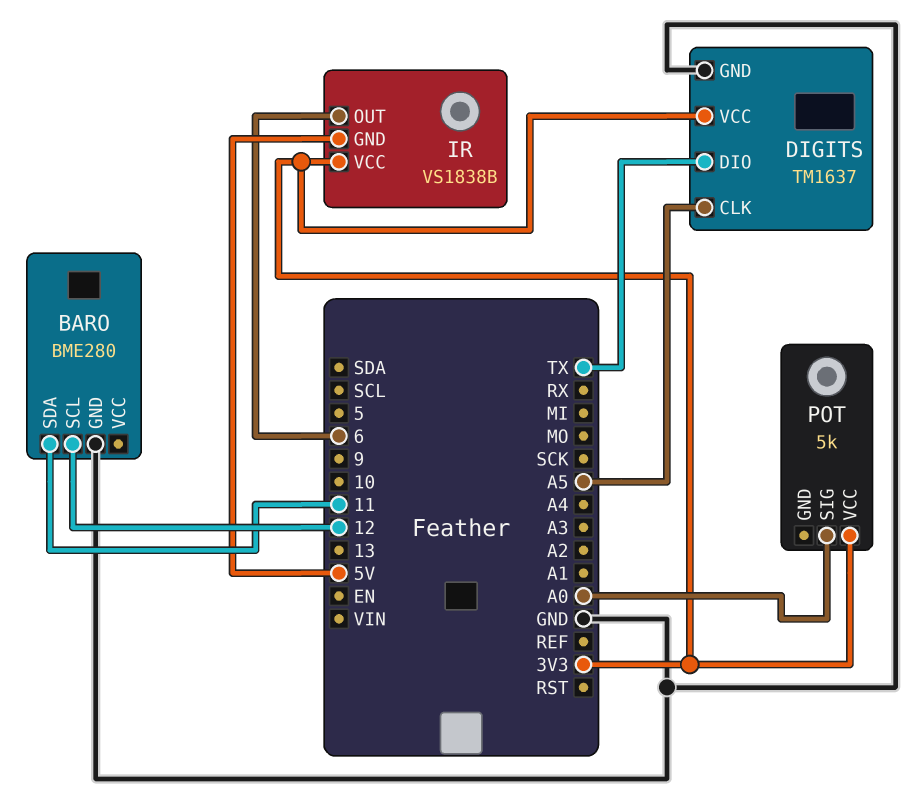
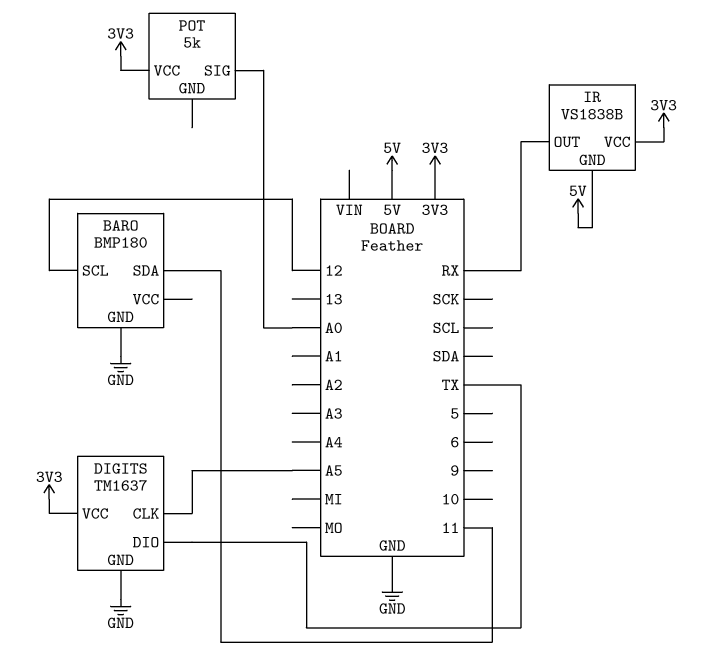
BARO: BME280 -> BMP180
IR pin OUT: 6 -> RX

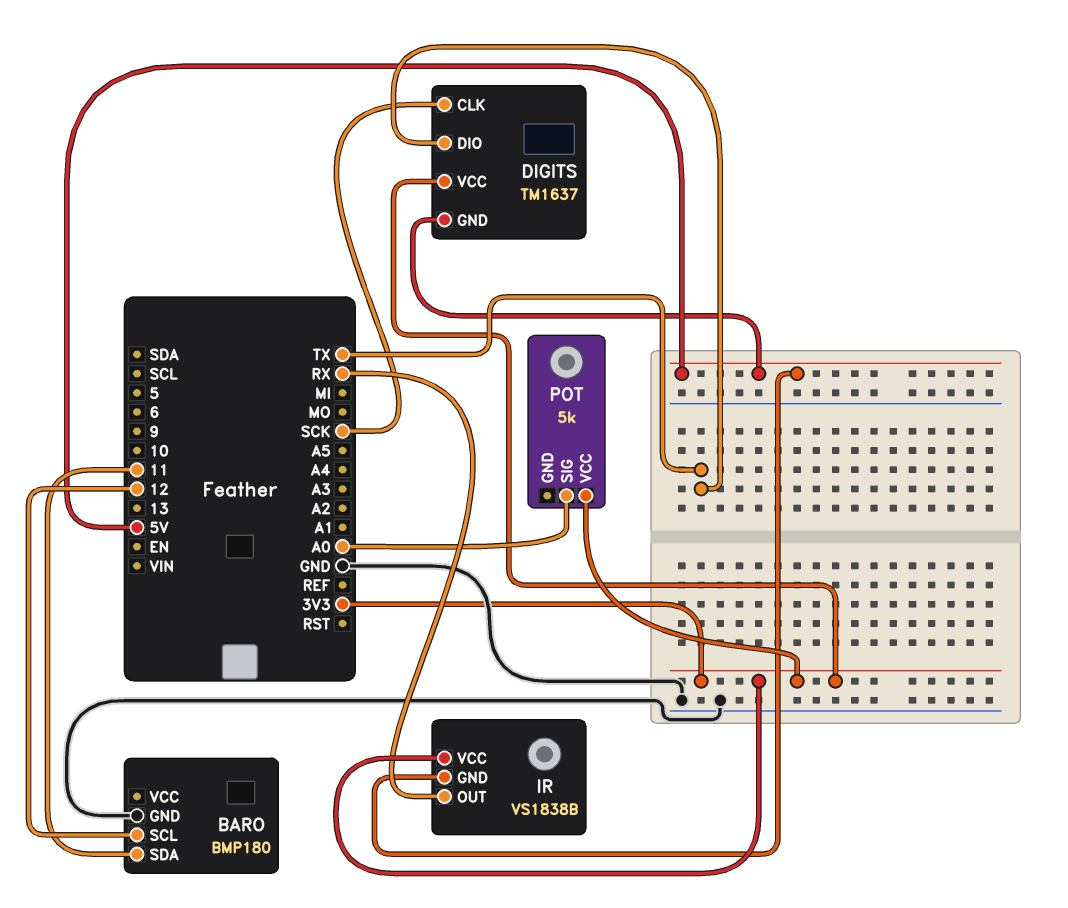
DIGITS pin CLK: A5 -> SCK
DIGITS pin GND: GND -> 5V

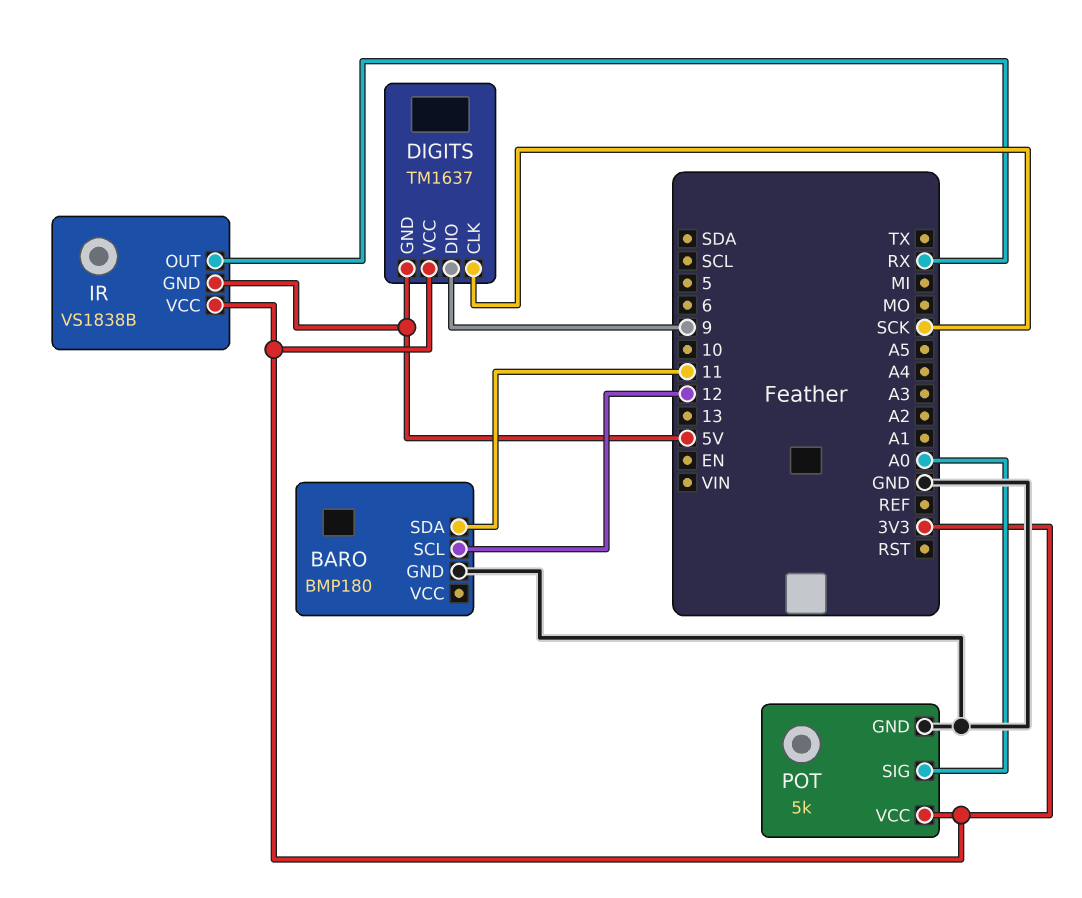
DIGITS pin DIO: TX -> 9
POT pin GND: none -> GND

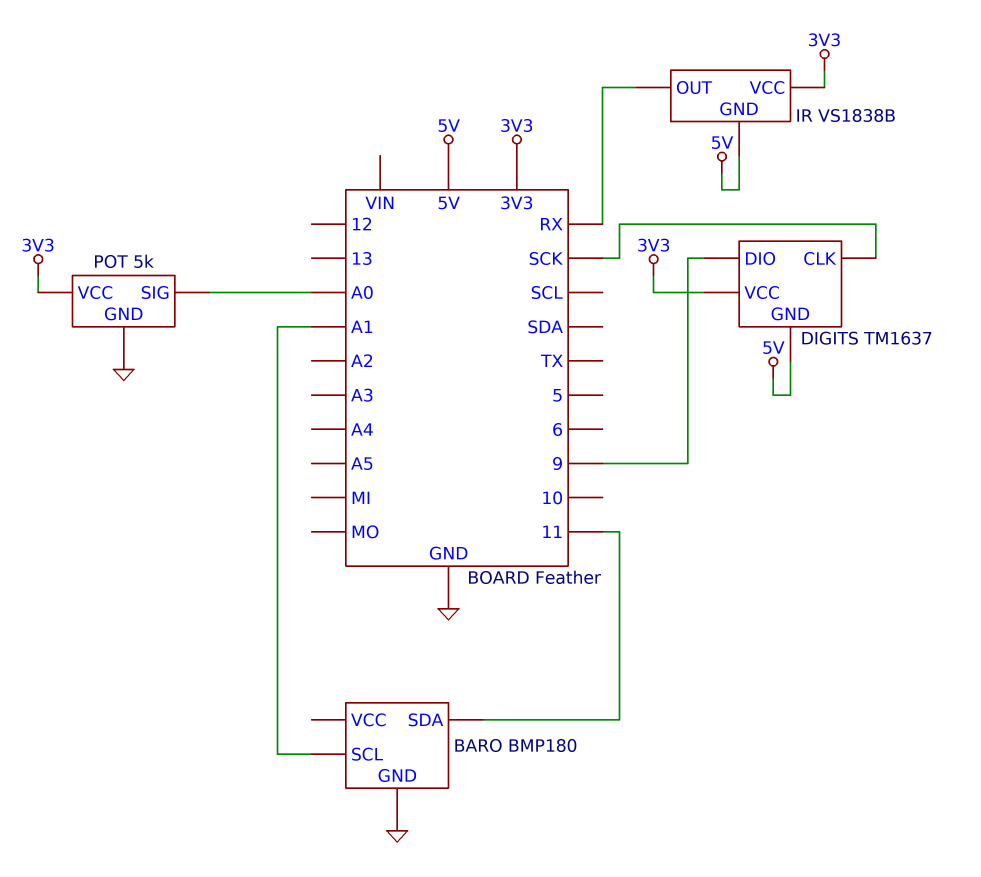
BARO pin SCL: 12 -> A1

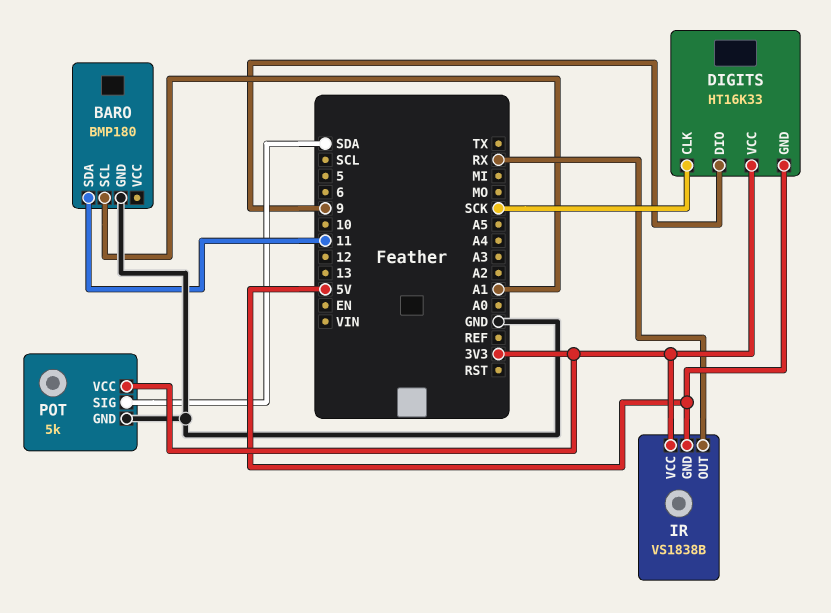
DIGITS: TM1637 -> HT16K33
POT pin SIG: A0 -> SDA

